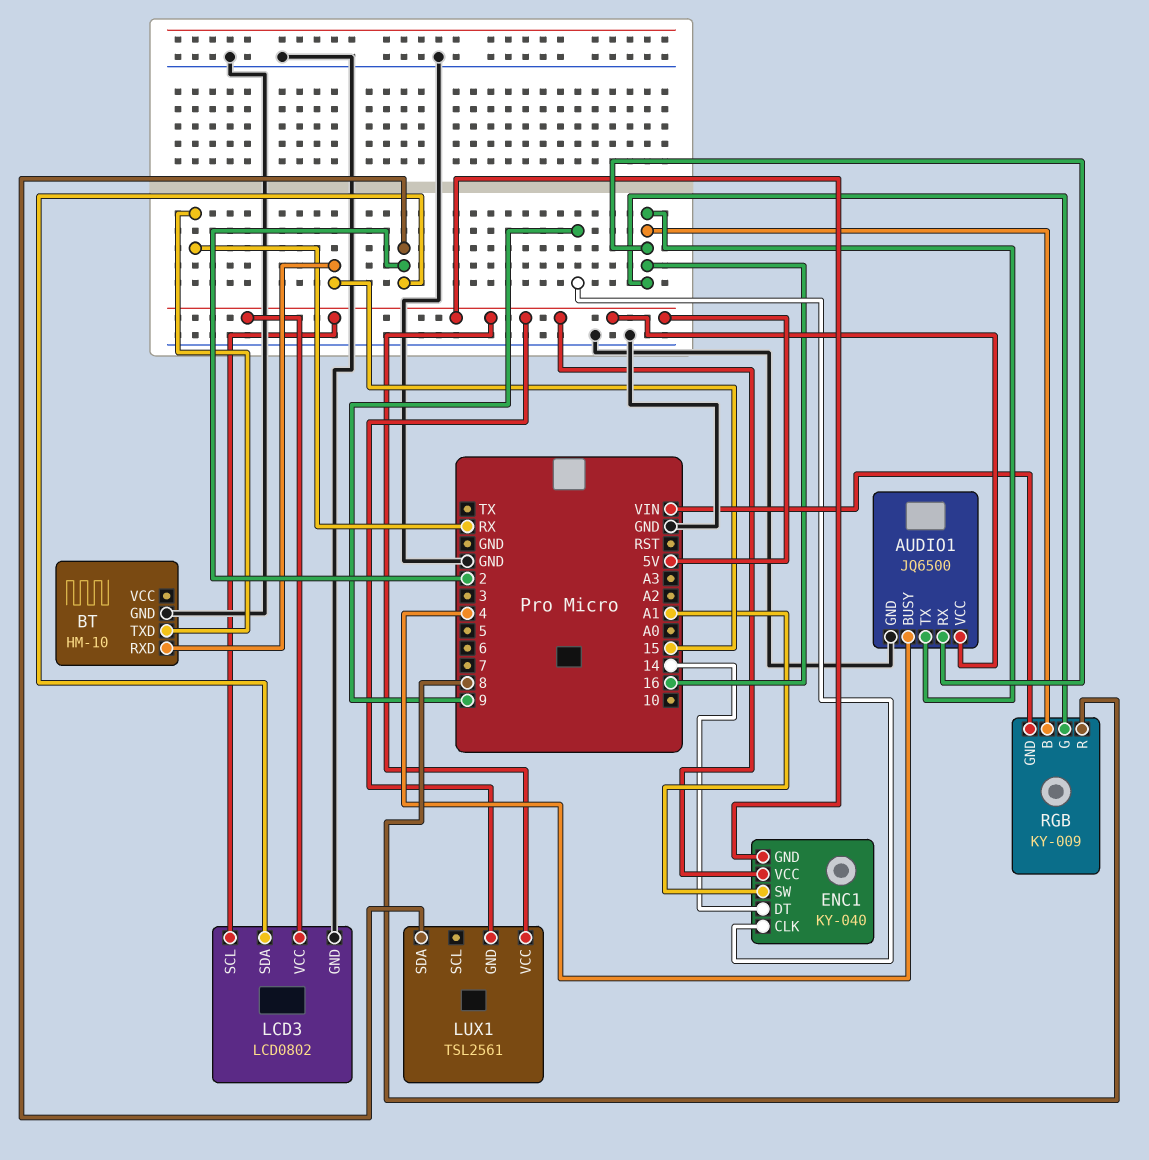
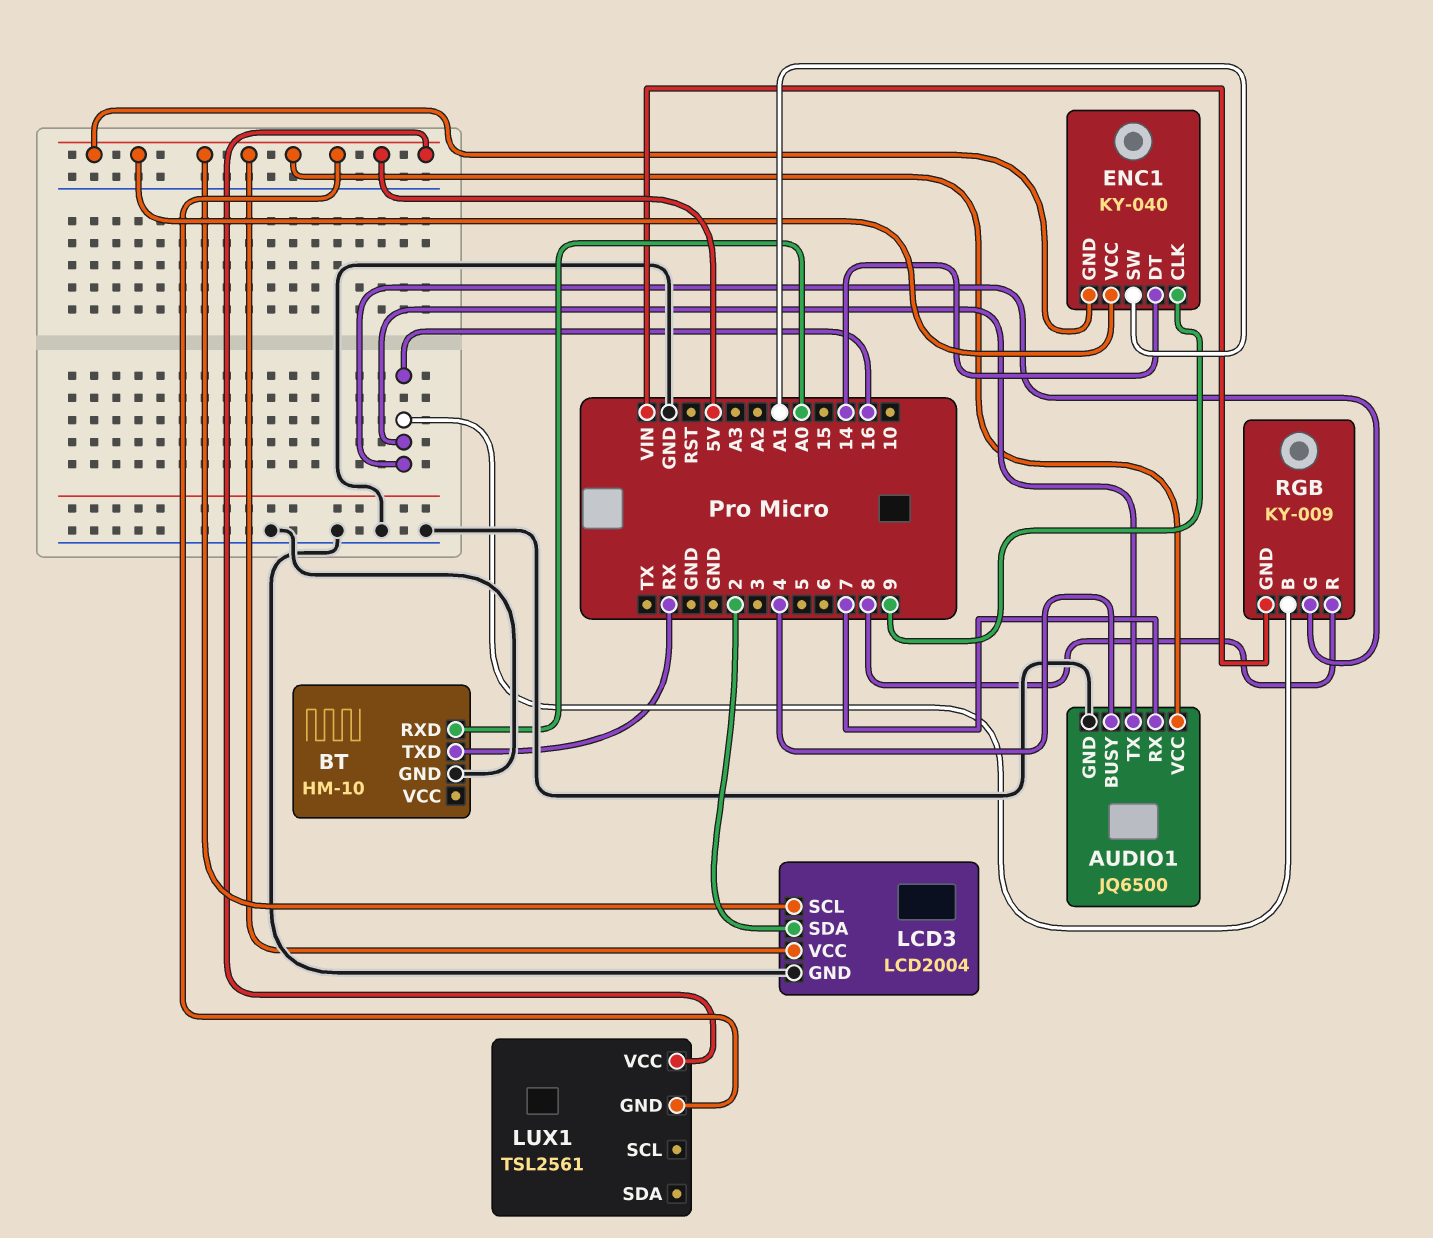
AUDIO1 pin RX: 16 -> 7
BT pin RXD: 15 -> A0
LCD3: LCD0802 -> LCD2004
LUX1 pin SDA: 2 -> none

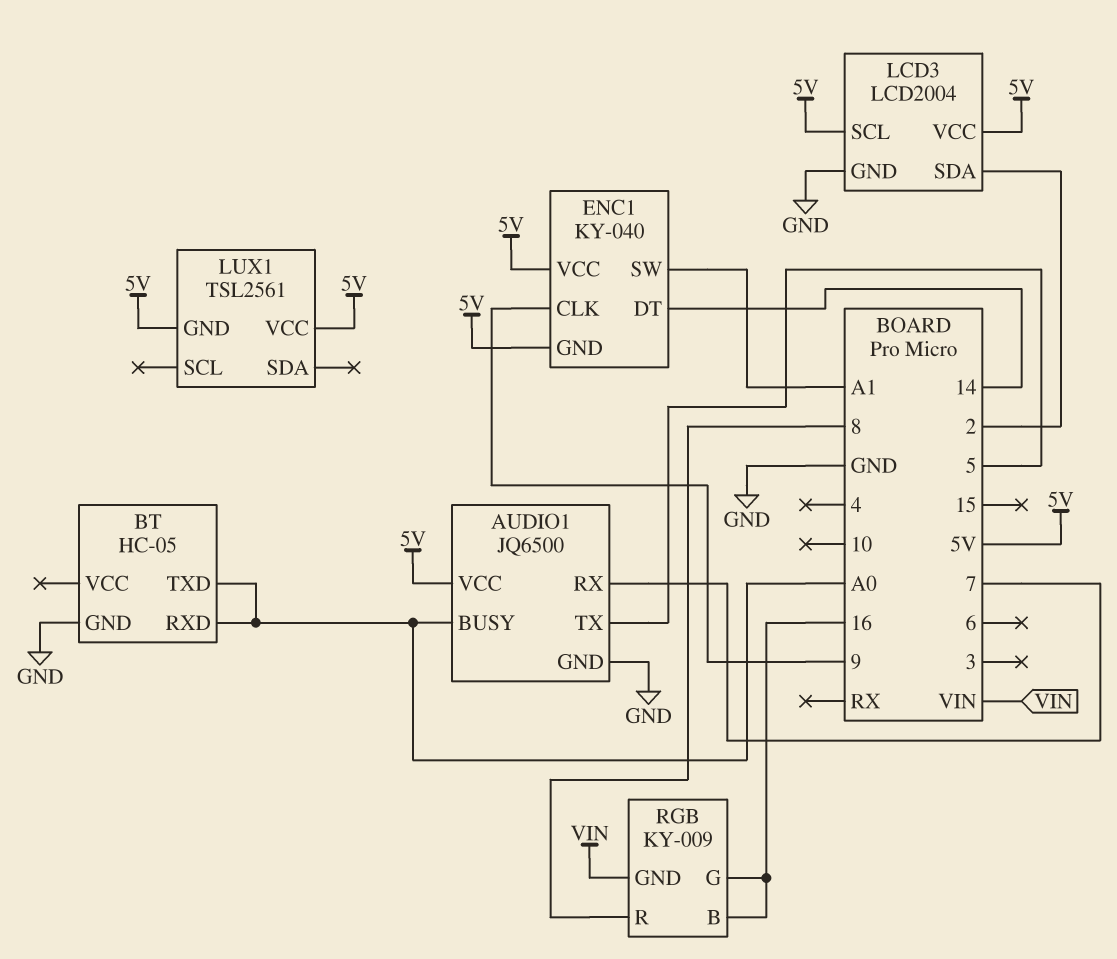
AUDIO1 pin BUSY: 4 -> A0
AUDIO1 pin TX: 16 -> 5
BT: HM-10 -> HC-05
BT pin TXD: RX -> A0

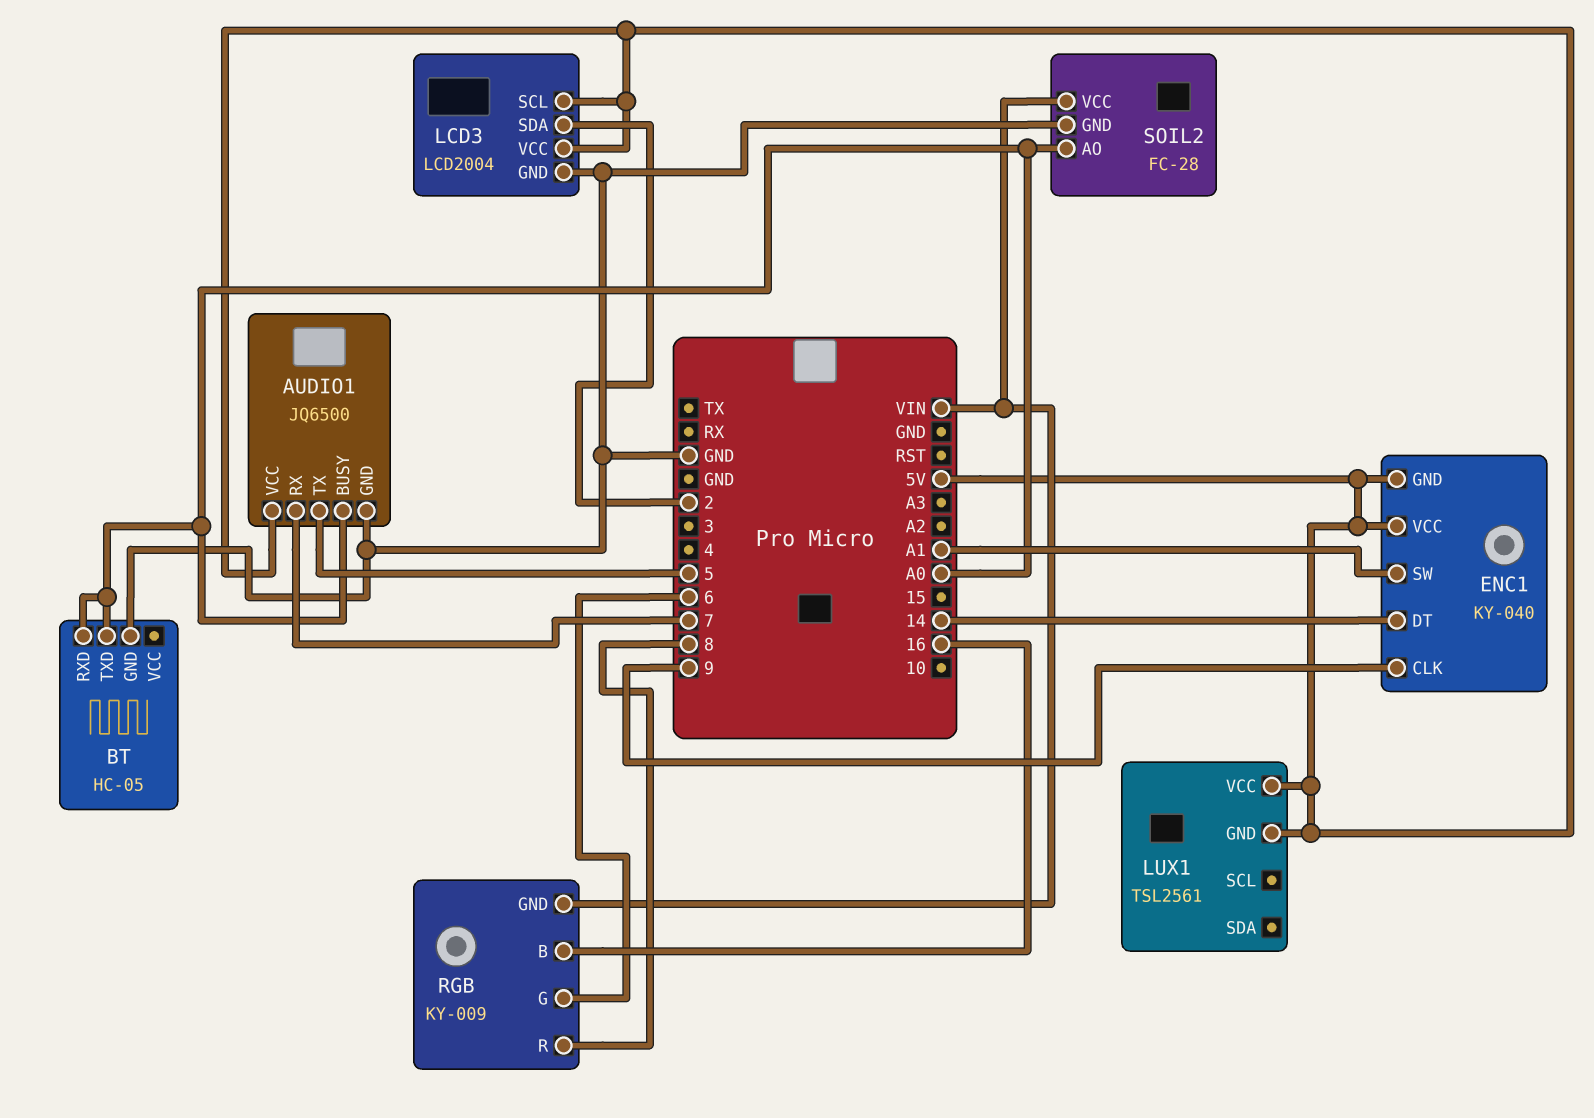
RGB pin G: 16 -> 6
SOIL2: none -> FC-28
SOIL2 pin AO: none -> A0
SOIL2 pin GND: none -> GND
SOIL2 pin VCC: none -> VIN

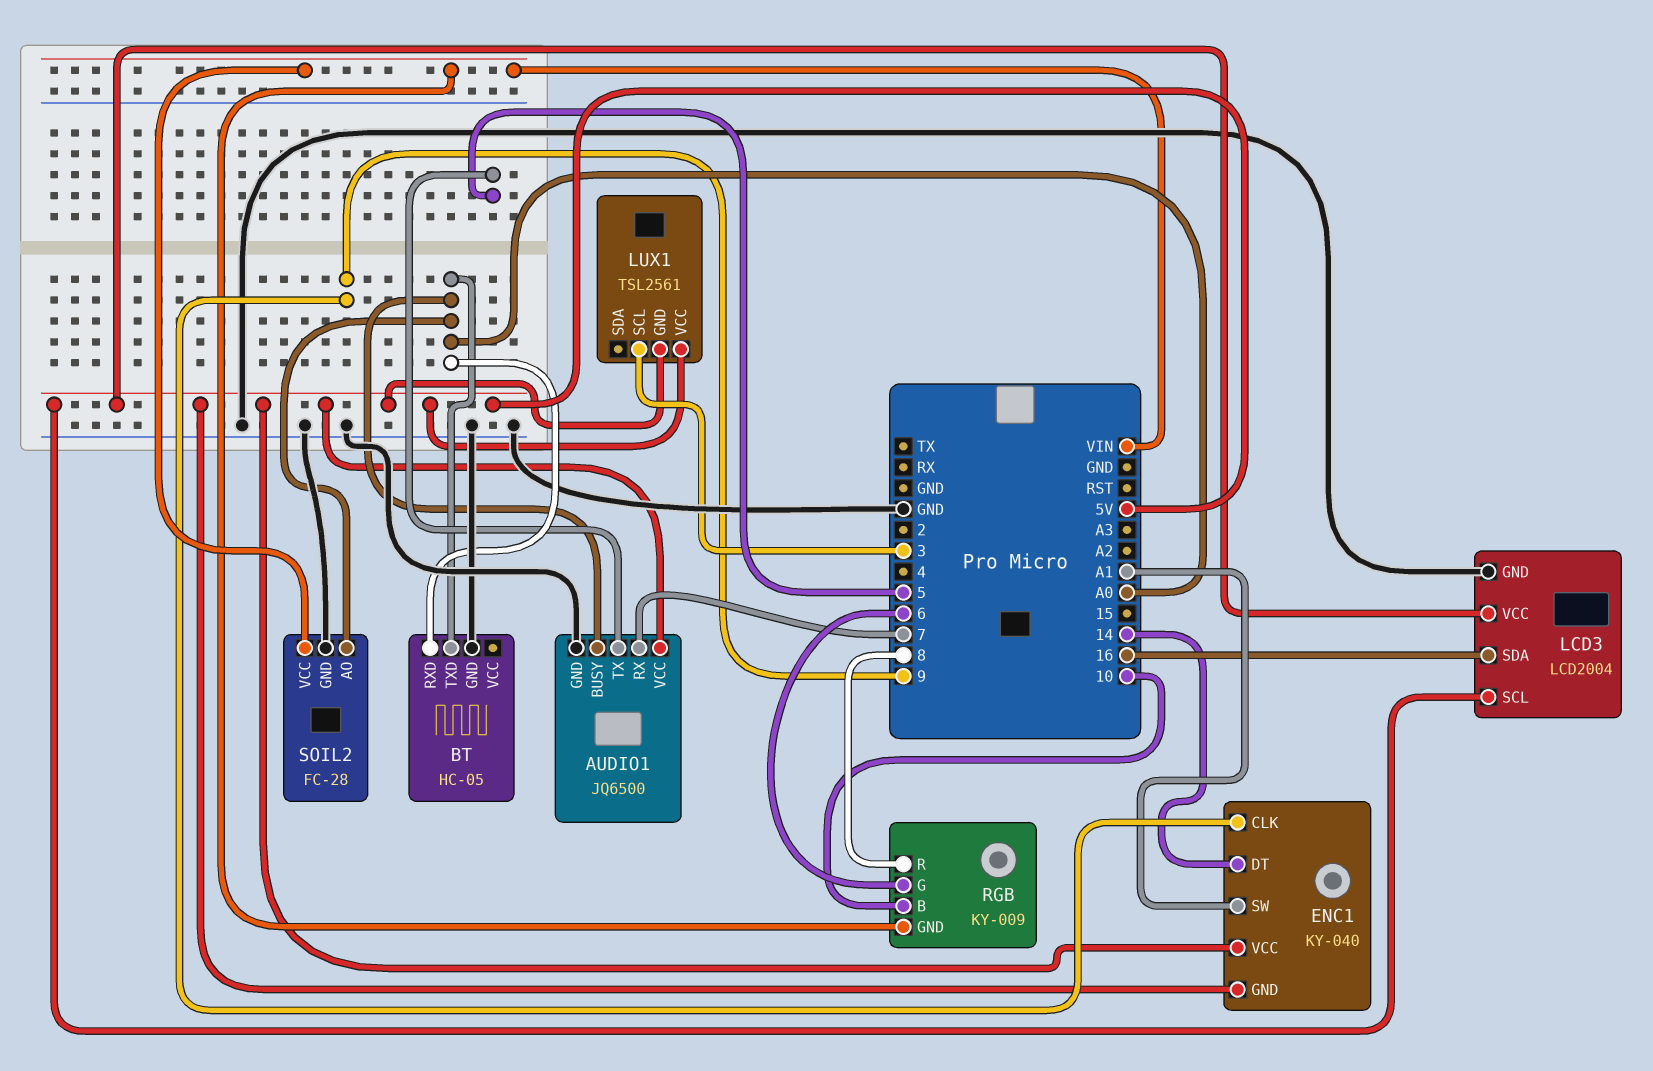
LCD3 pin SDA: 2 -> 16
LUX1 pin SCL: none -> 3
RGB pin B: 16 -> 10

